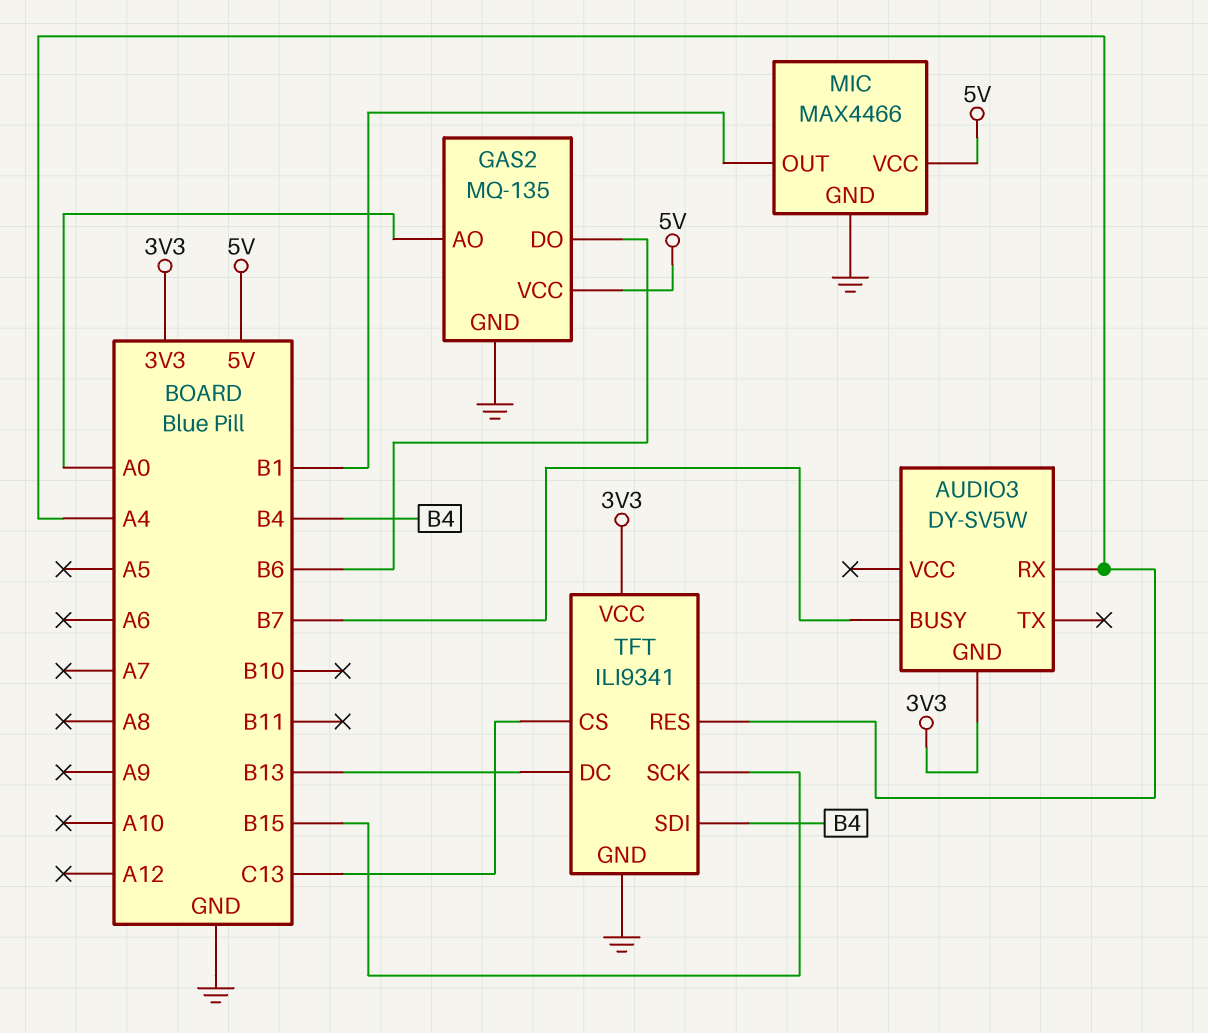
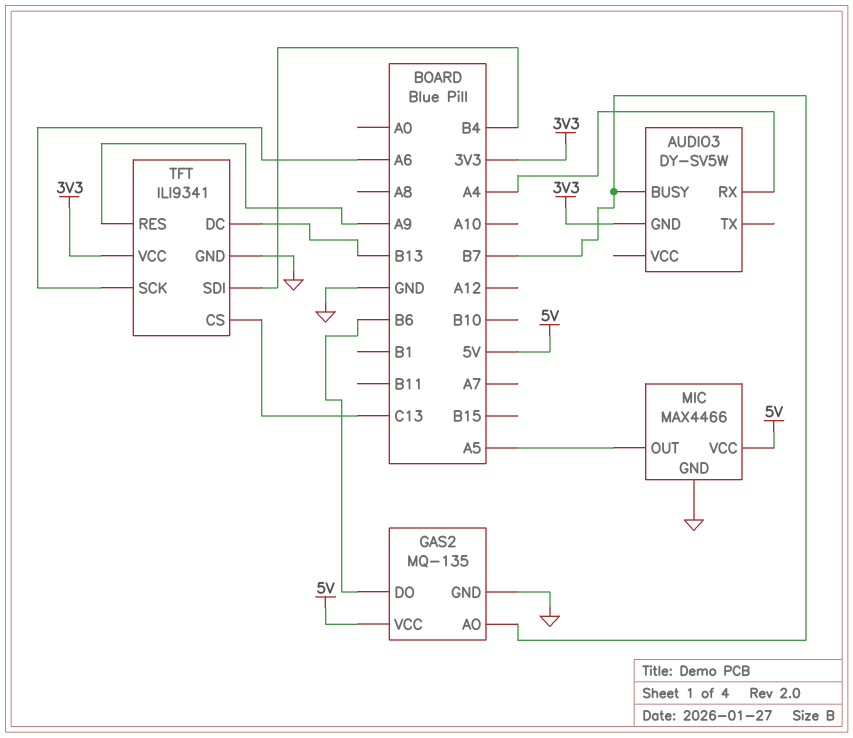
GAS2 pin AO: A0 -> B7
MIC pin OUT: B1 -> A5
TFT pin RES: A4 -> A9
TFT pin SCK: B15 -> A6

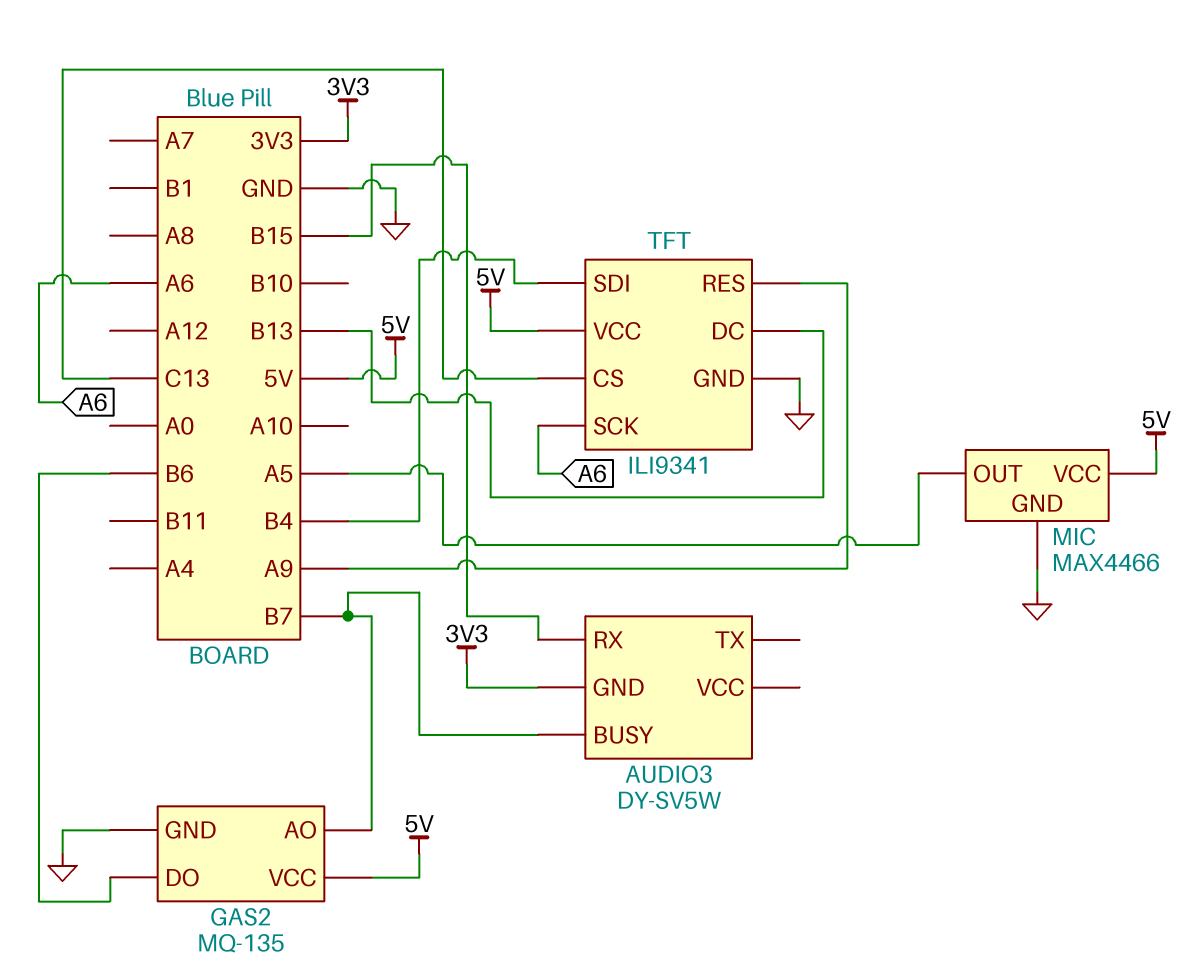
AUDIO3 pin RX: A4 -> B15
TFT pin VCC: 3V3 -> 5V

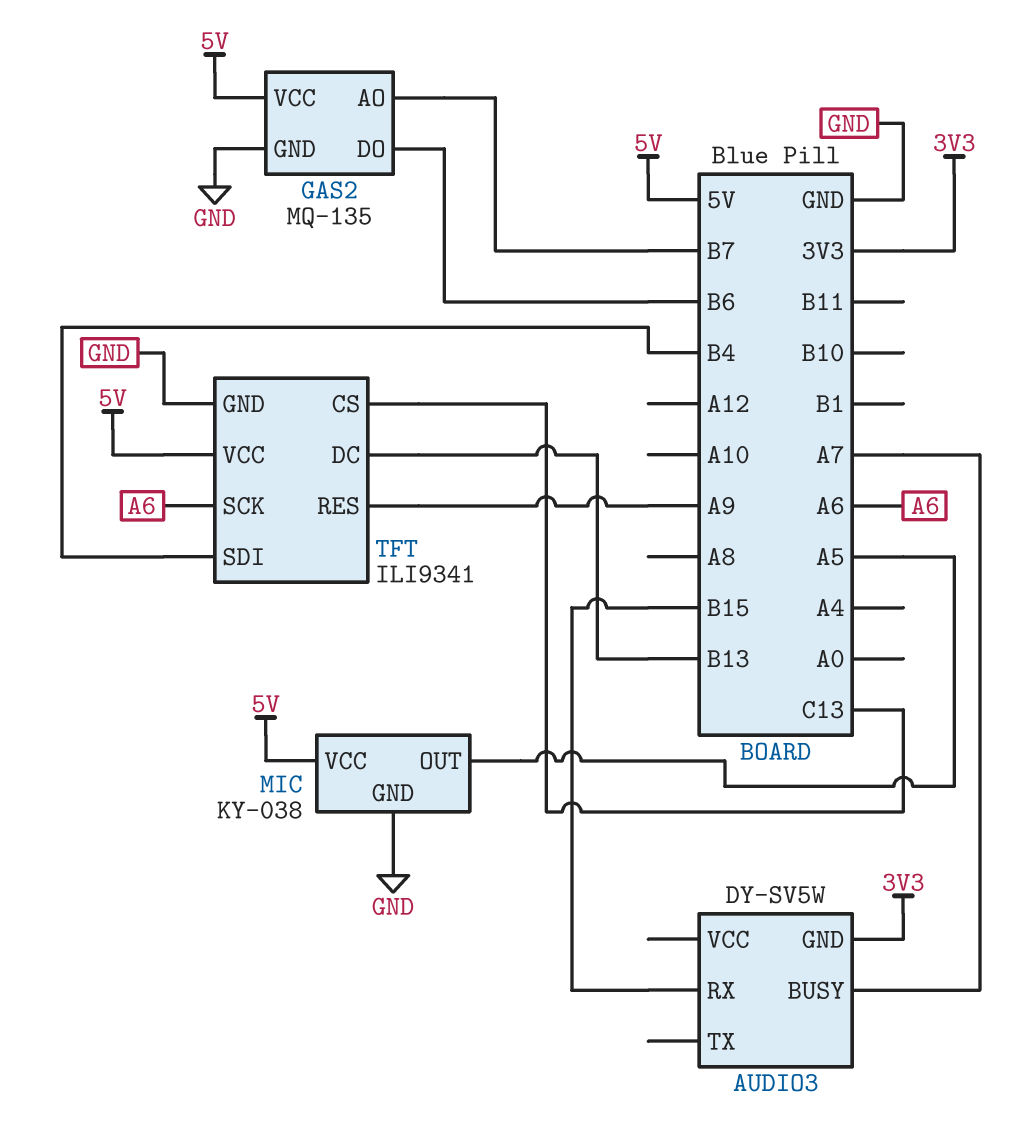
AUDIO3 pin BUSY: B7 -> A7
MIC: MAX4466 -> KY-038

